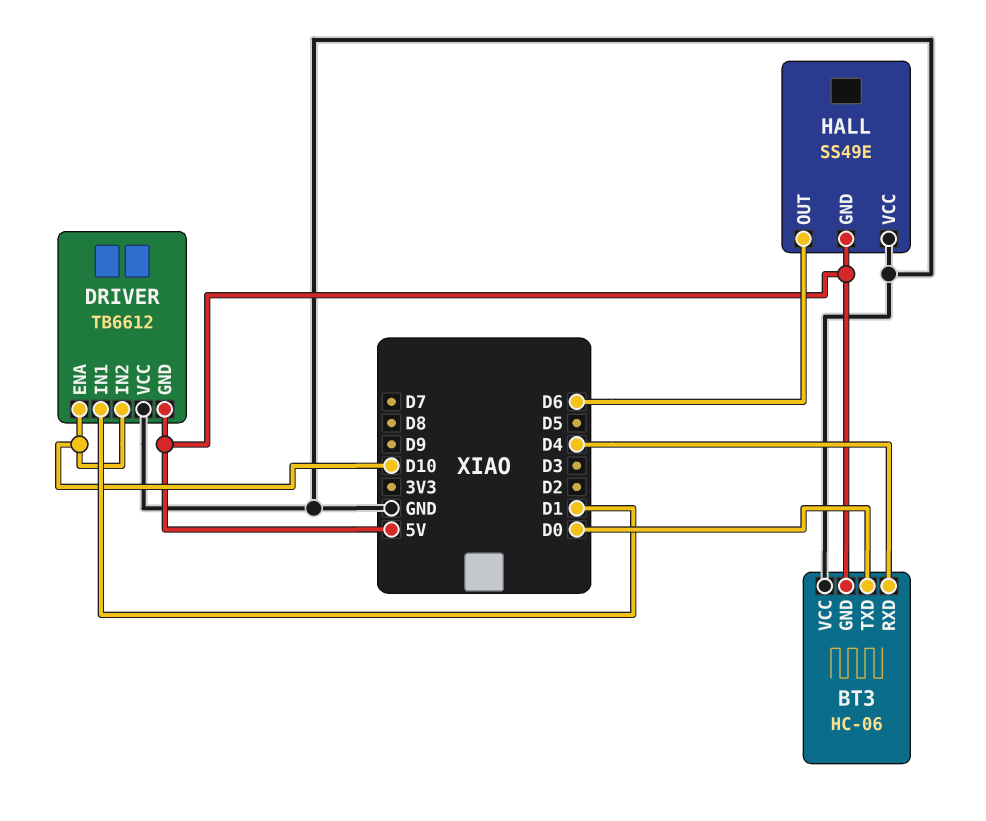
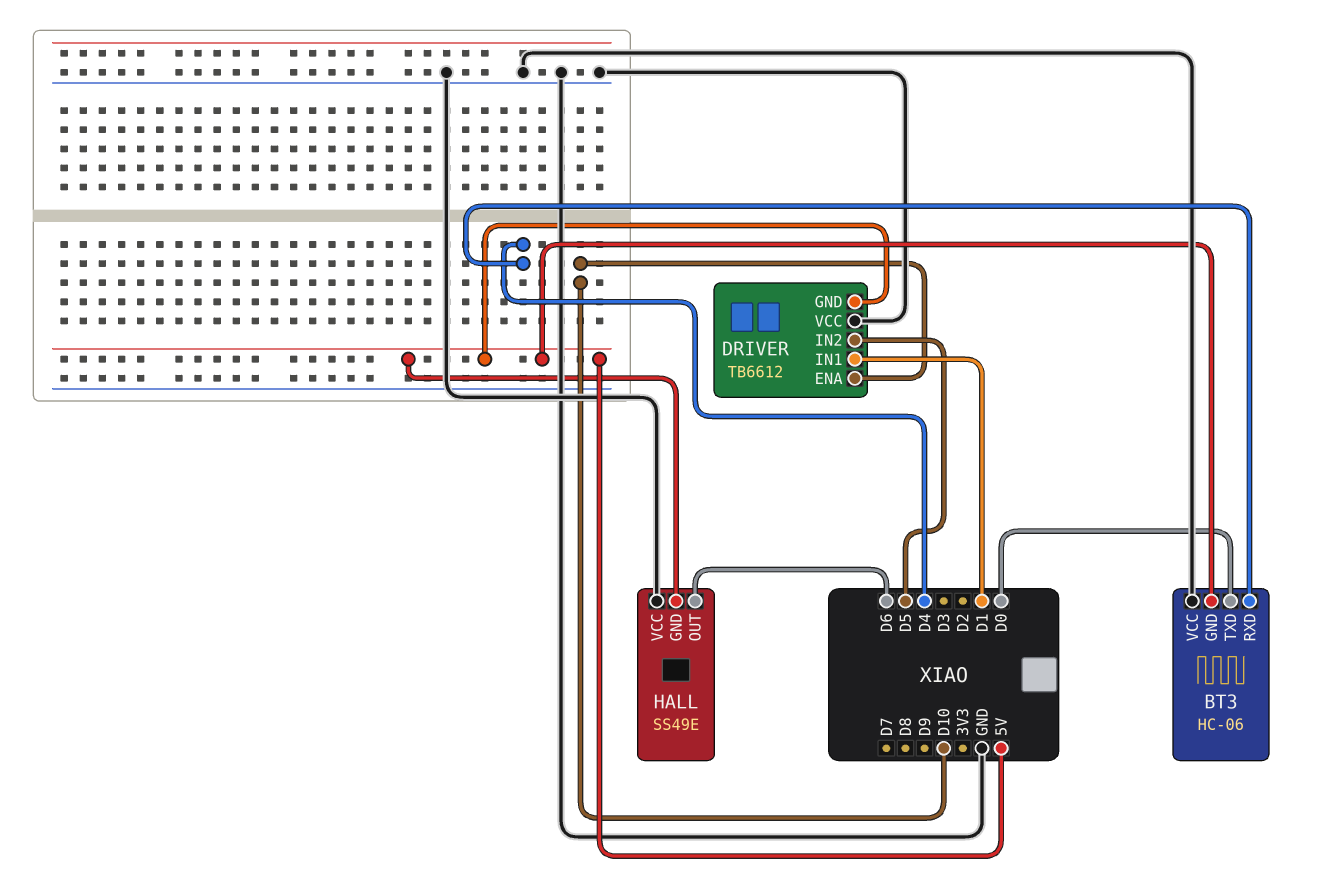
DRIVER pin IN2: D10 -> D5

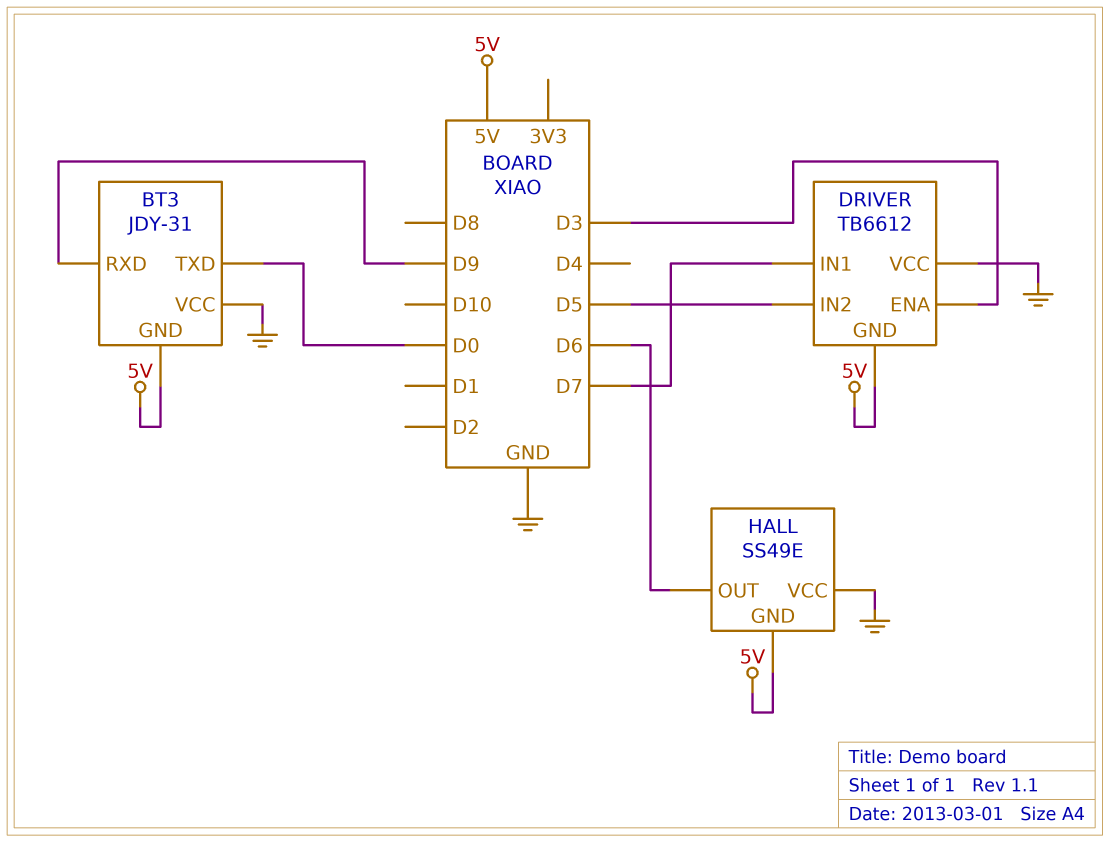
BT3: HC-06 -> JDY-31
BT3 pin RXD: D4 -> D9
DRIVER pin ENA: D10 -> D3
DRIVER pin IN1: D1 -> D7

